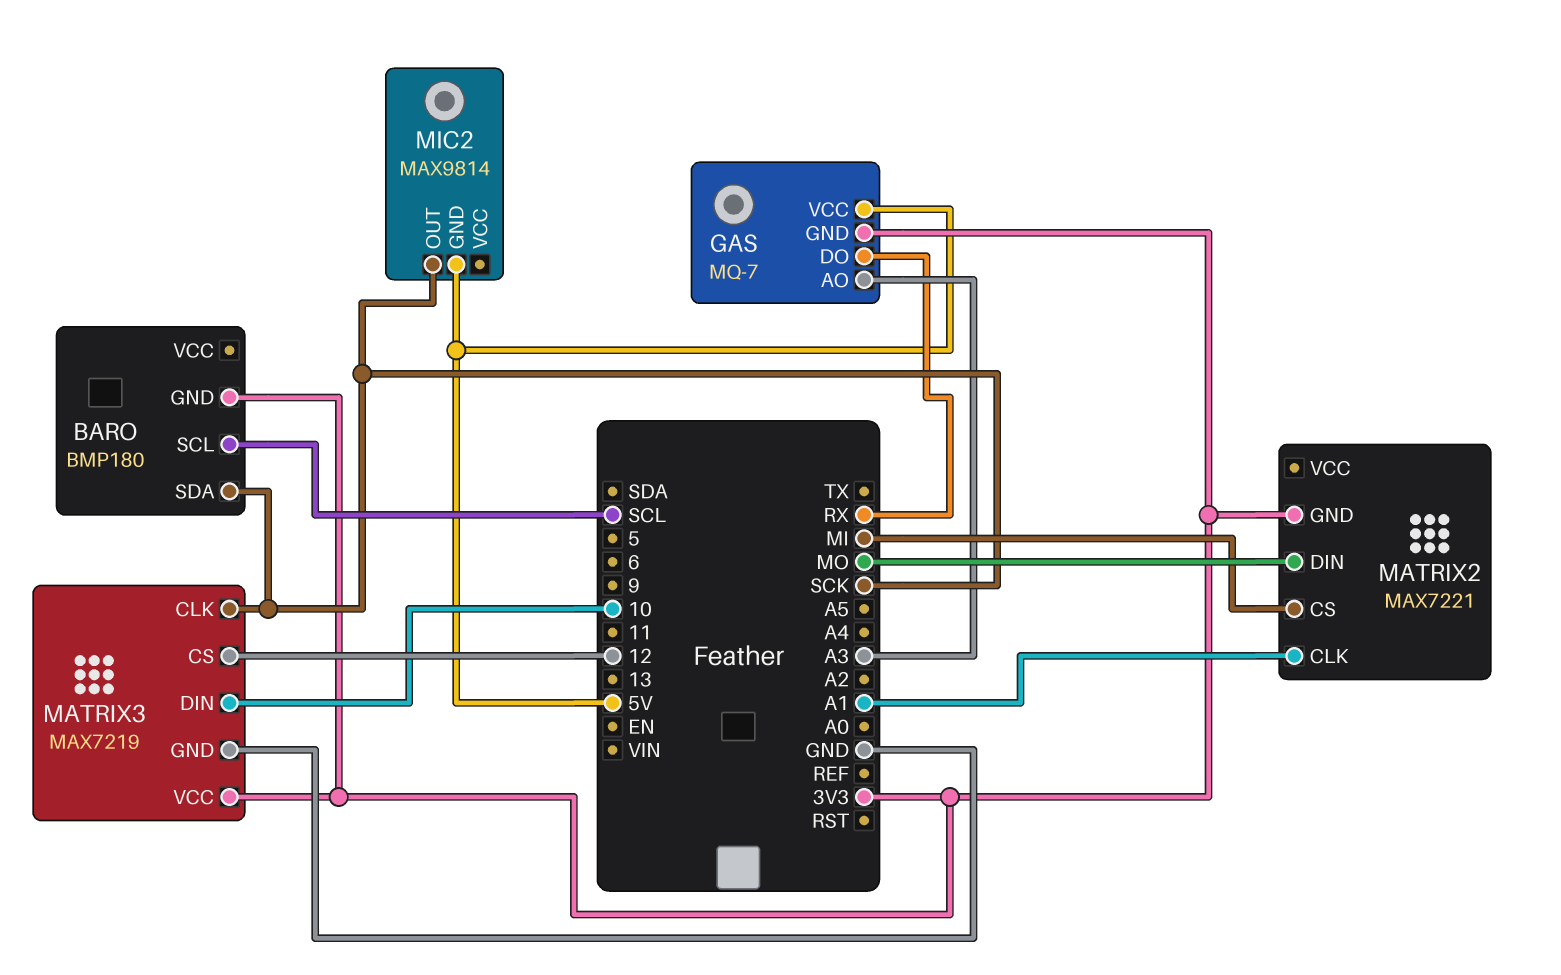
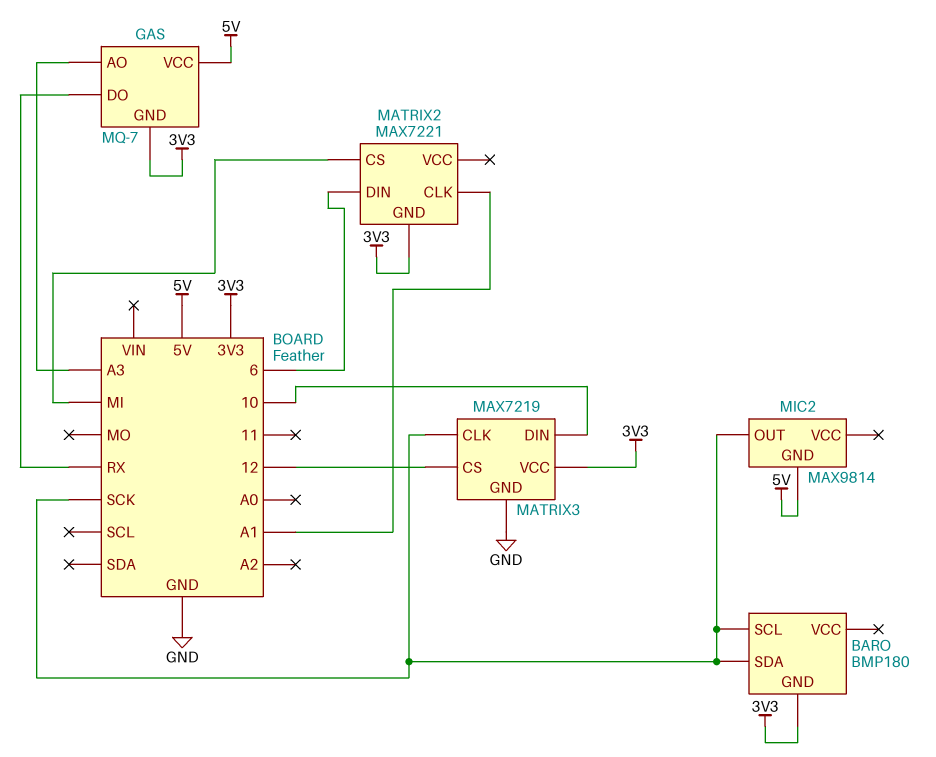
BARO pin SCL: SCL -> SCK
MATRIX2 pin DIN: MO -> 6

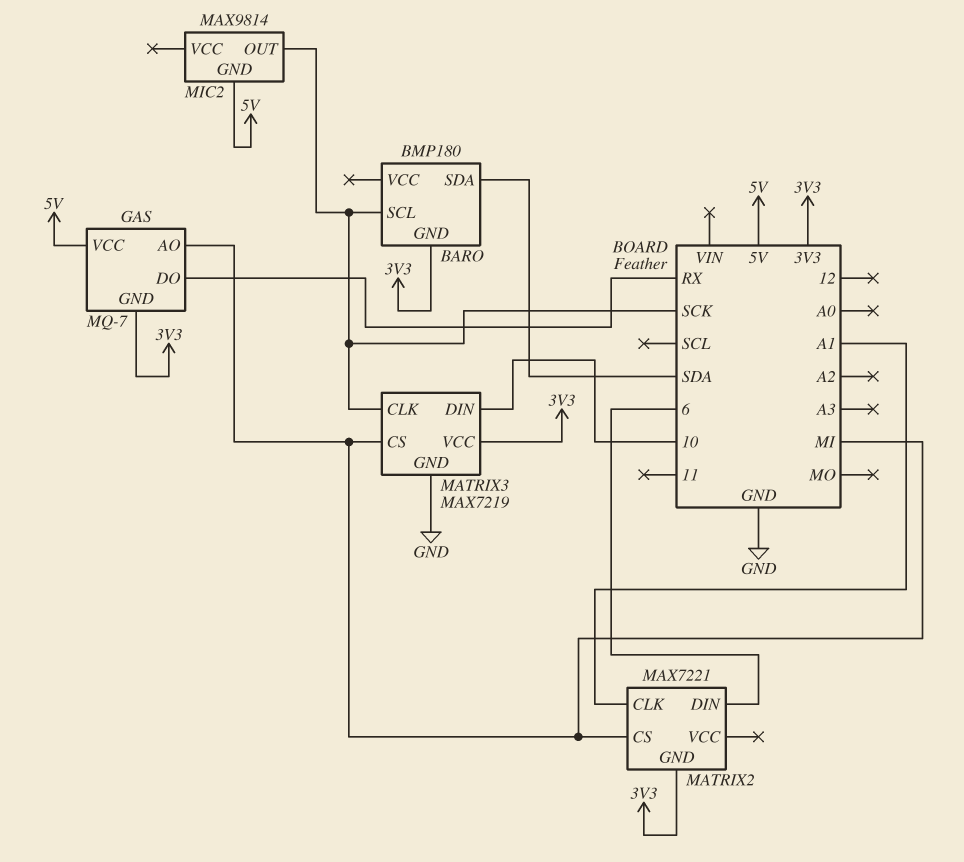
BARO pin SDA: SCK -> SDA
GAS pin AO: A3 -> MI
MATRIX3 pin CS: 12 -> MI

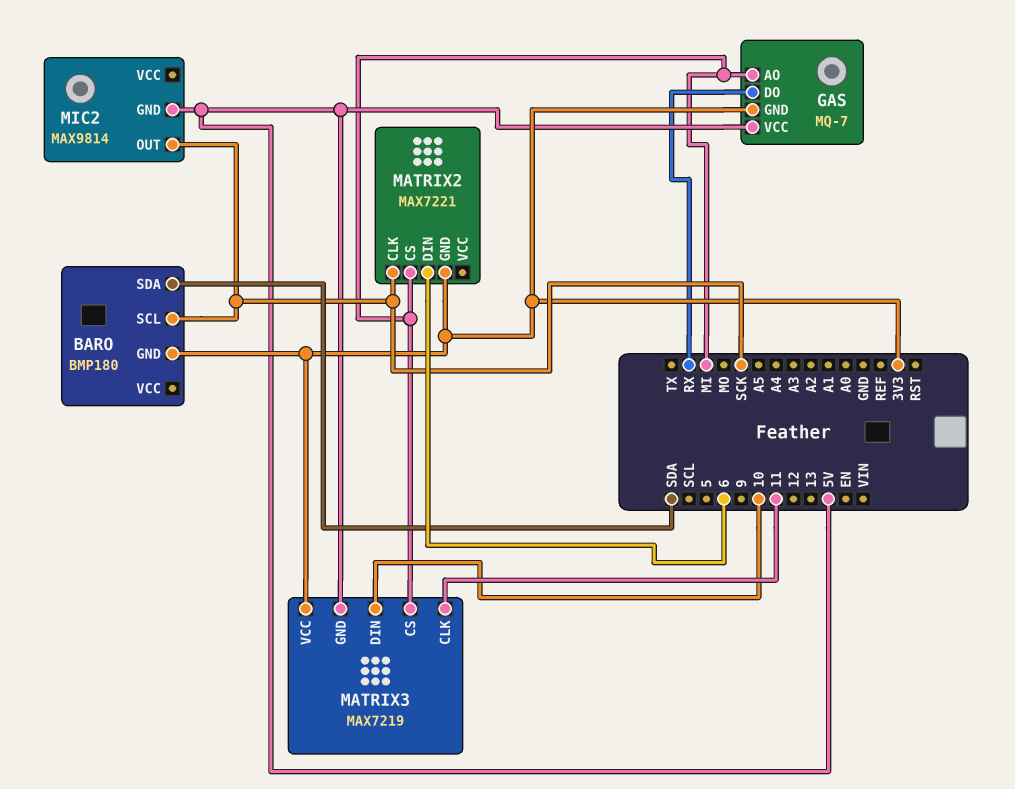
MATRIX2 pin CLK: A1 -> SCK
MATRIX3 pin CLK: SCK -> 11
MATRIX3 pin GND: GND -> 5V

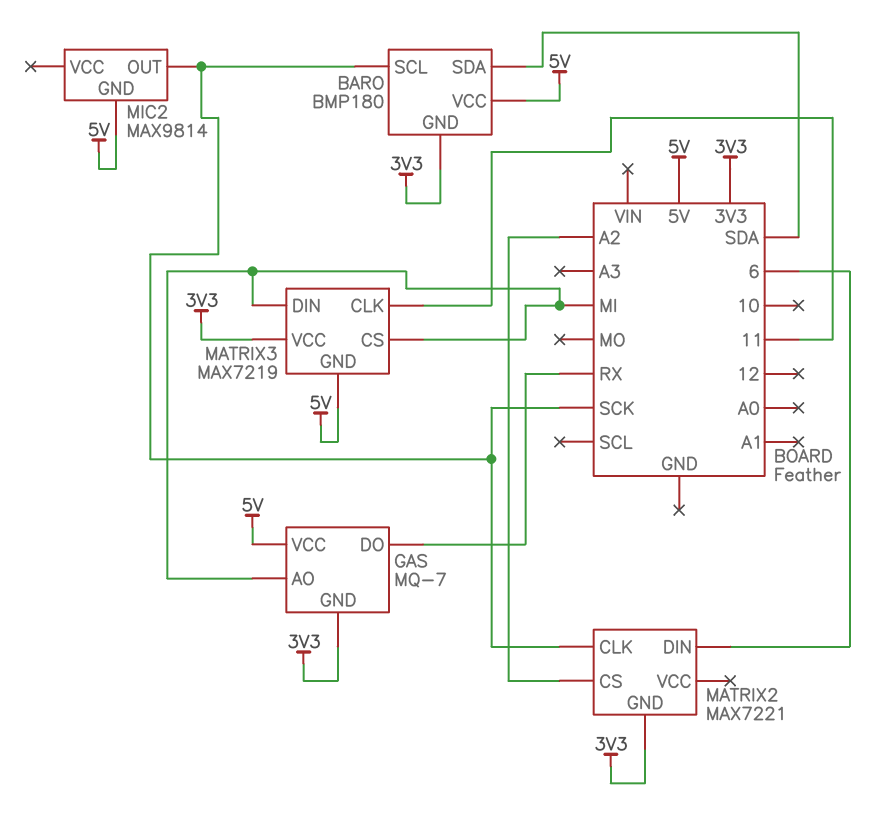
BARO pin VCC: none -> 5V
MATRIX2 pin CS: MI -> A2
MATRIX3 pin DIN: 10 -> MI

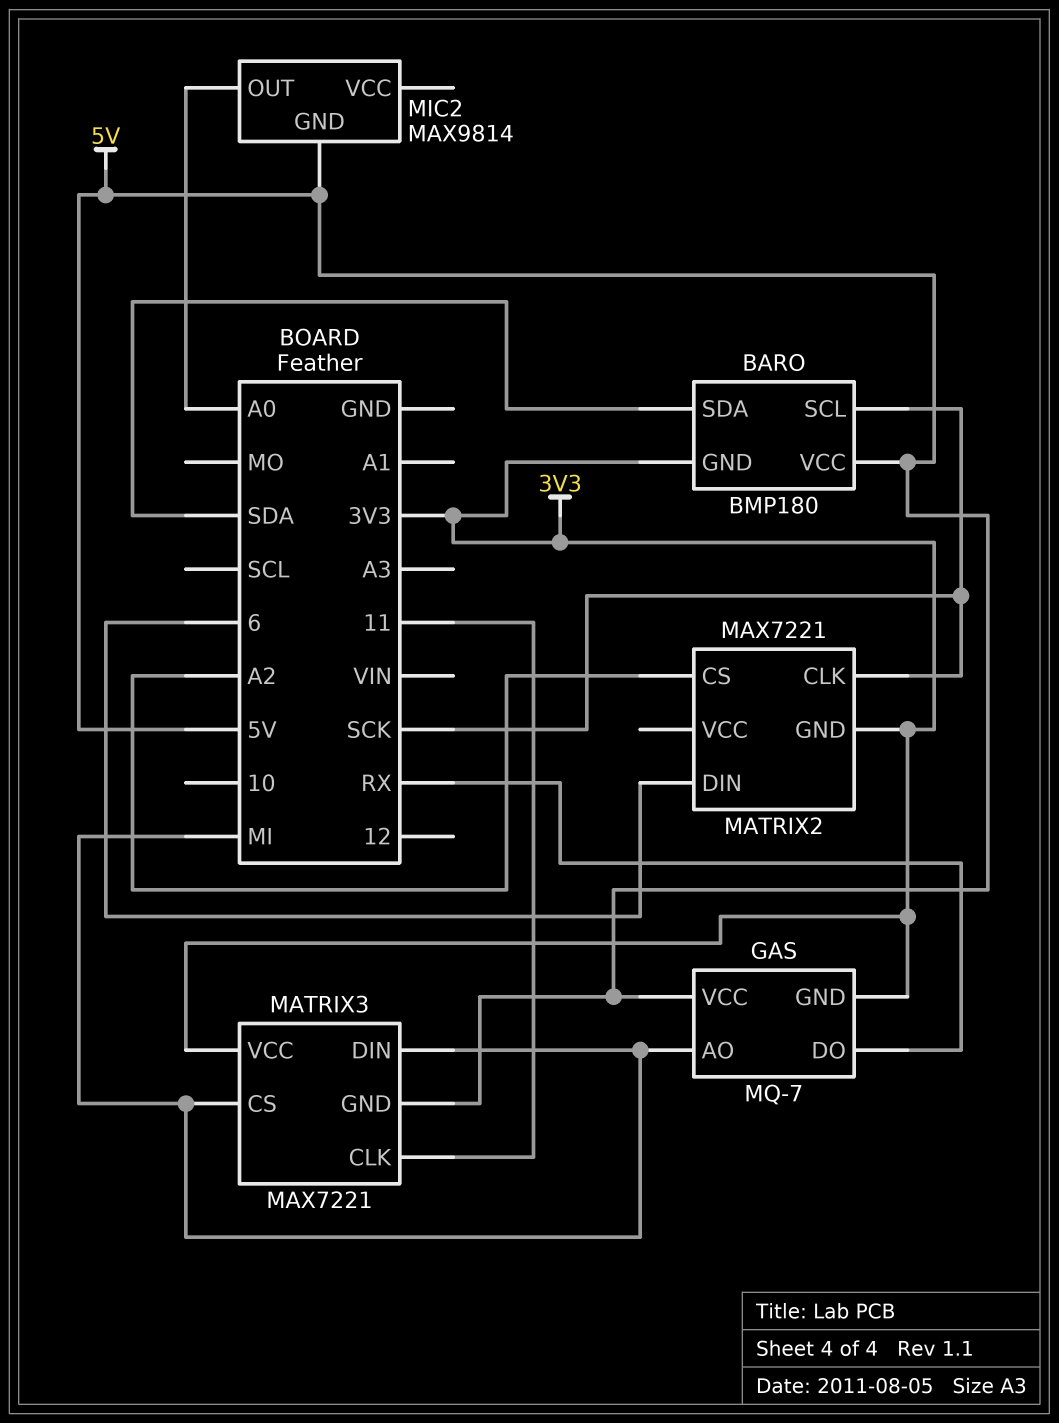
MATRIX3: MAX7219 -> MAX7221
MIC2 pin OUT: SCK -> A0

